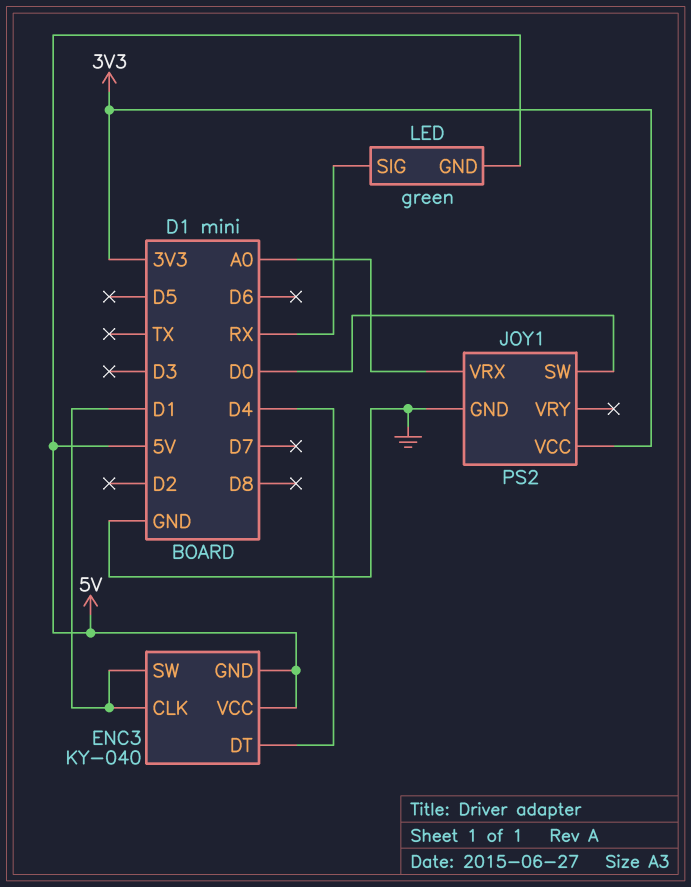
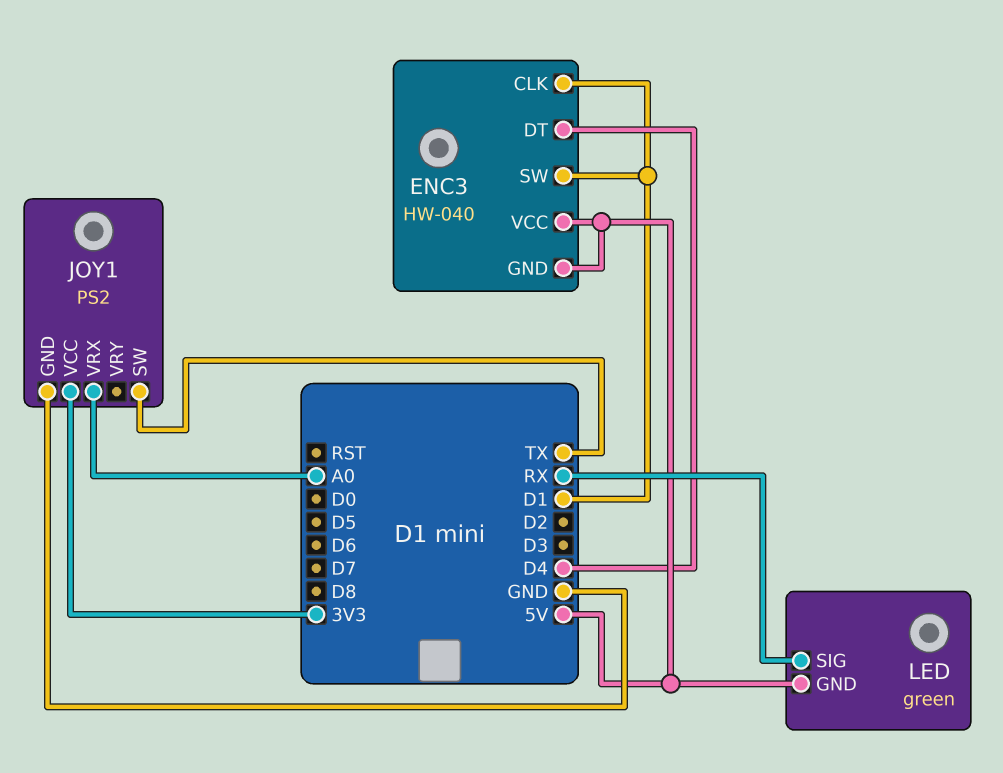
ENC3: KY-040 -> HW-040
JOY1 pin SW: D0 -> TX

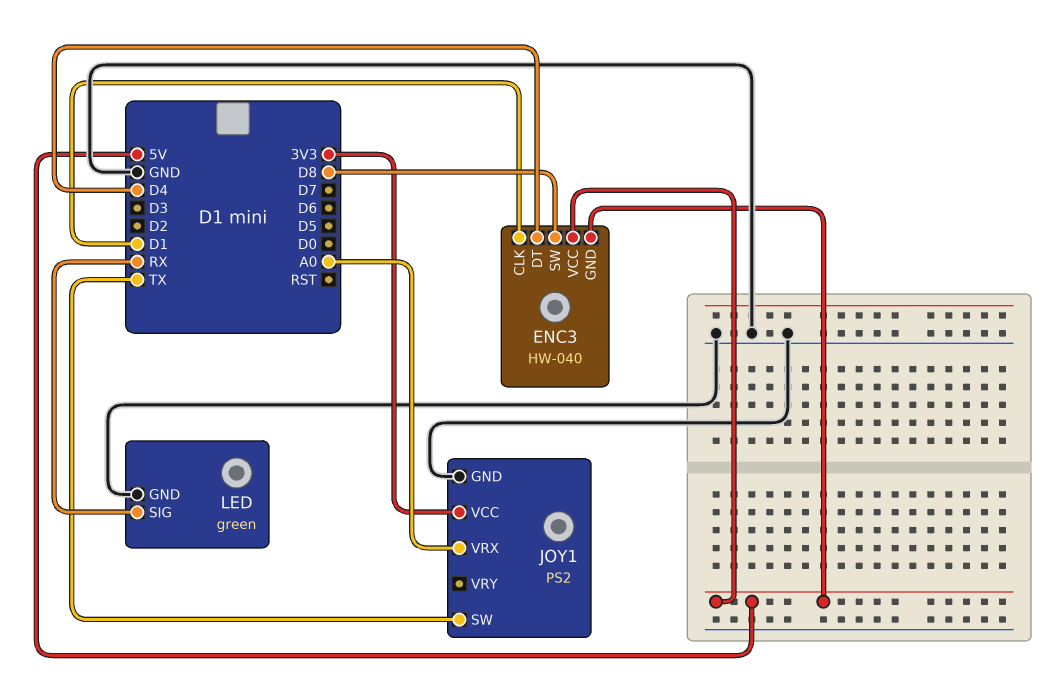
ENC3 pin SW: D1 -> D8
LED pin GND: 5V -> GND

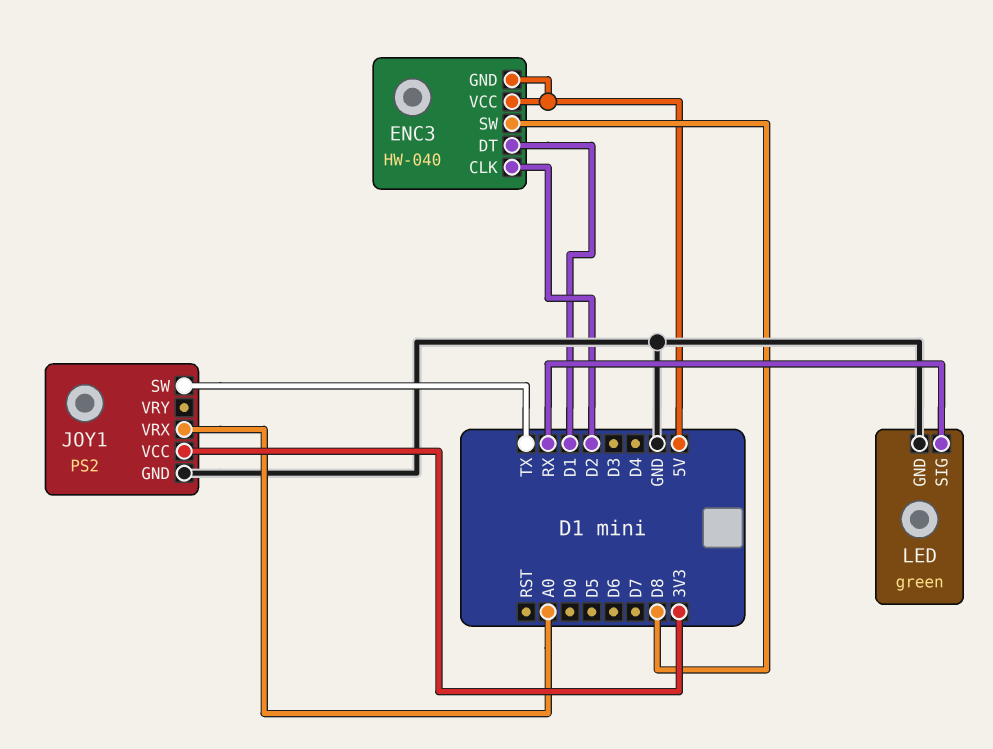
ENC3 pin CLK: D1 -> D2
ENC3 pin DT: D4 -> D1

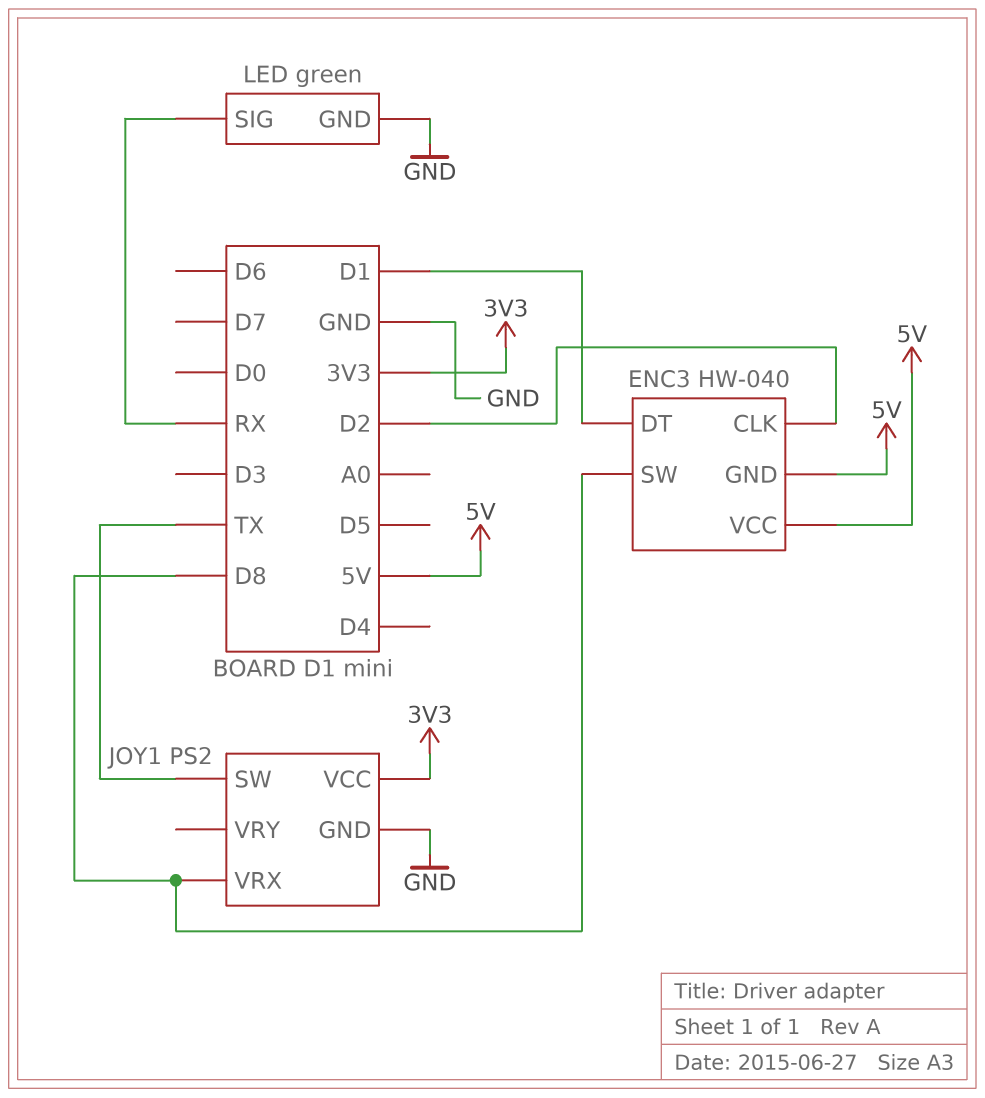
JOY1 pin VRX: A0 -> D8

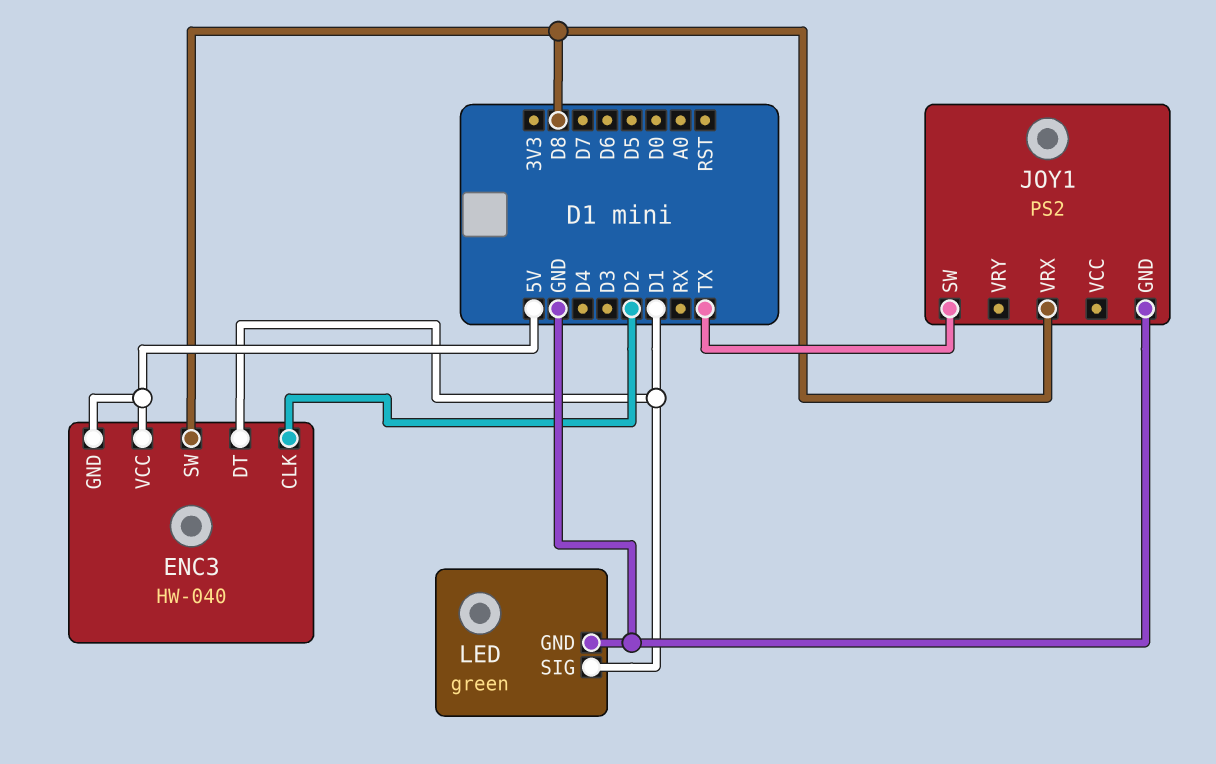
JOY1 pin VCC: 3V3 -> none
LED pin SIG: RX -> D1

